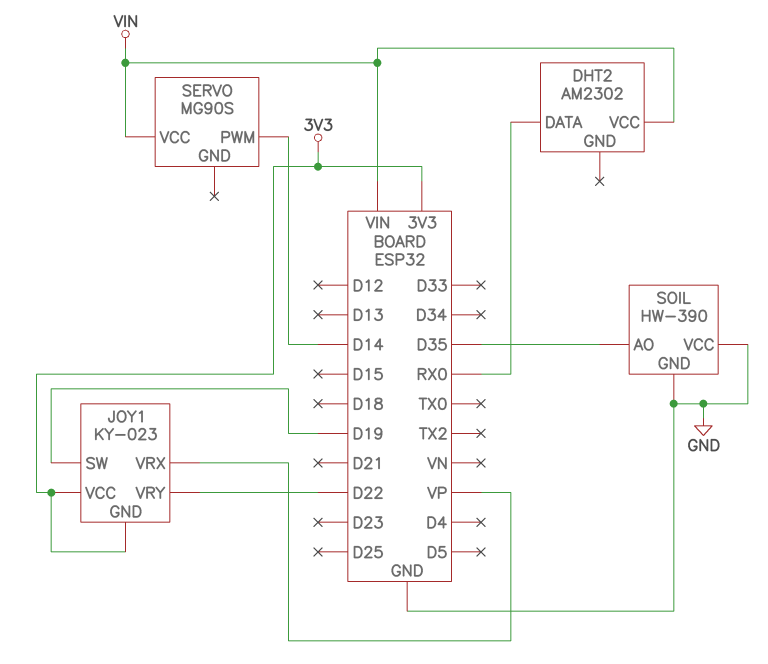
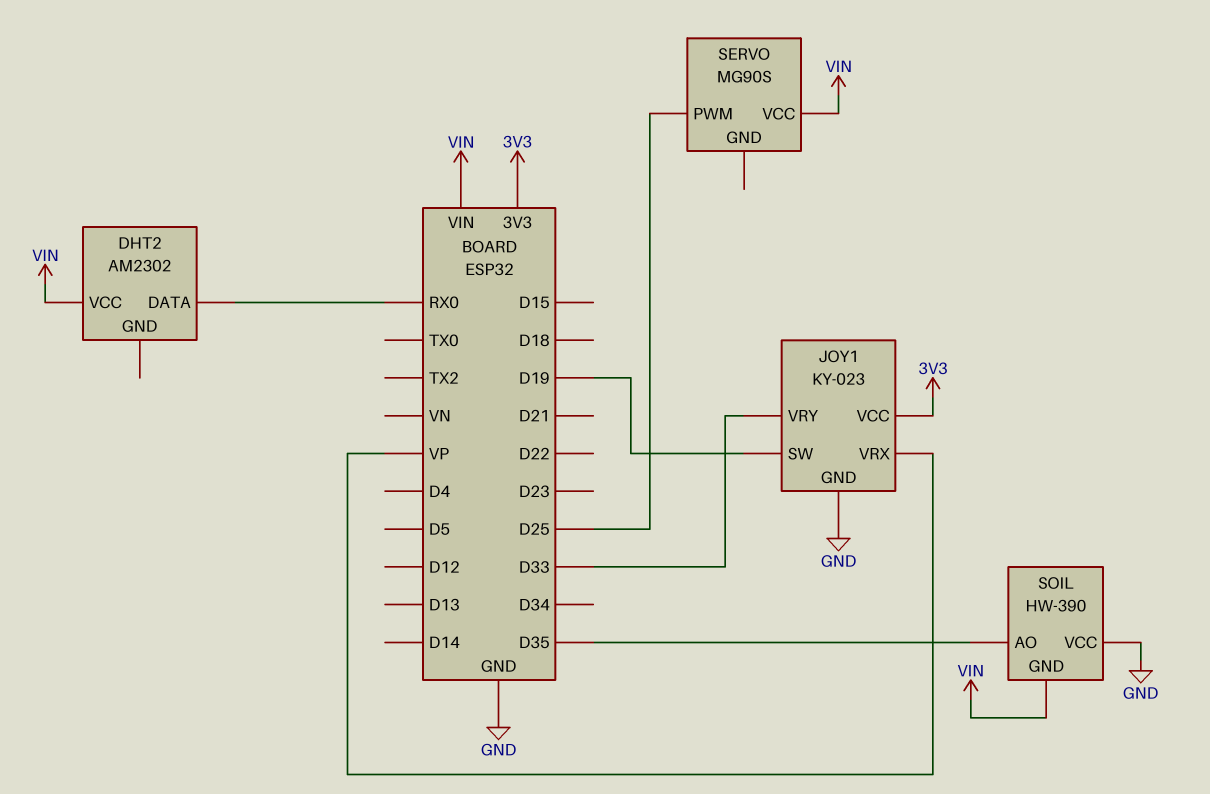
JOY1 pin GND: 3V3 -> GND
JOY1 pin VRY: D22 -> D33
SERVO pin PWM: D14 -> D25
SOIL pin GND: GND -> VIN

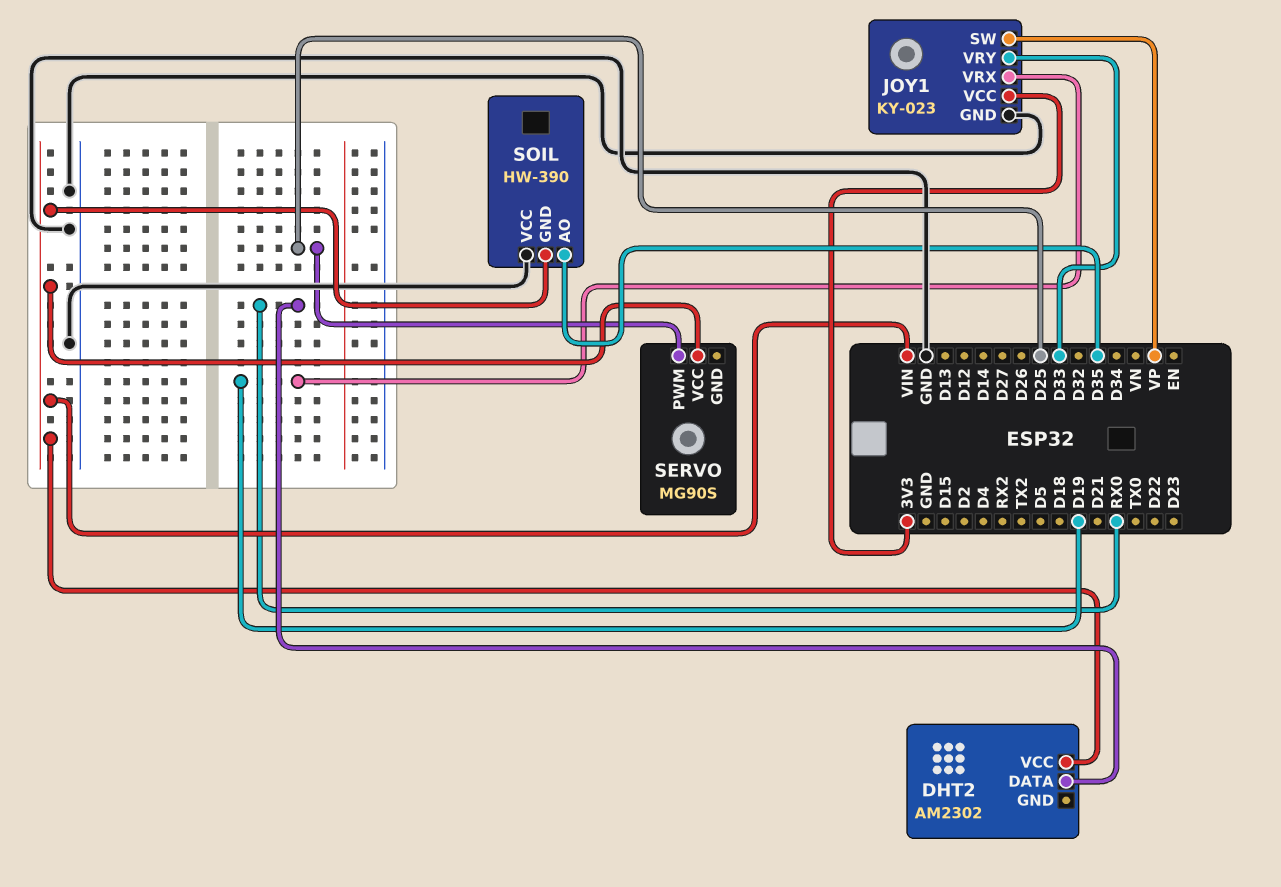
JOY1 pin SW: D19 -> VP
JOY1 pin VRX: VP -> D19

